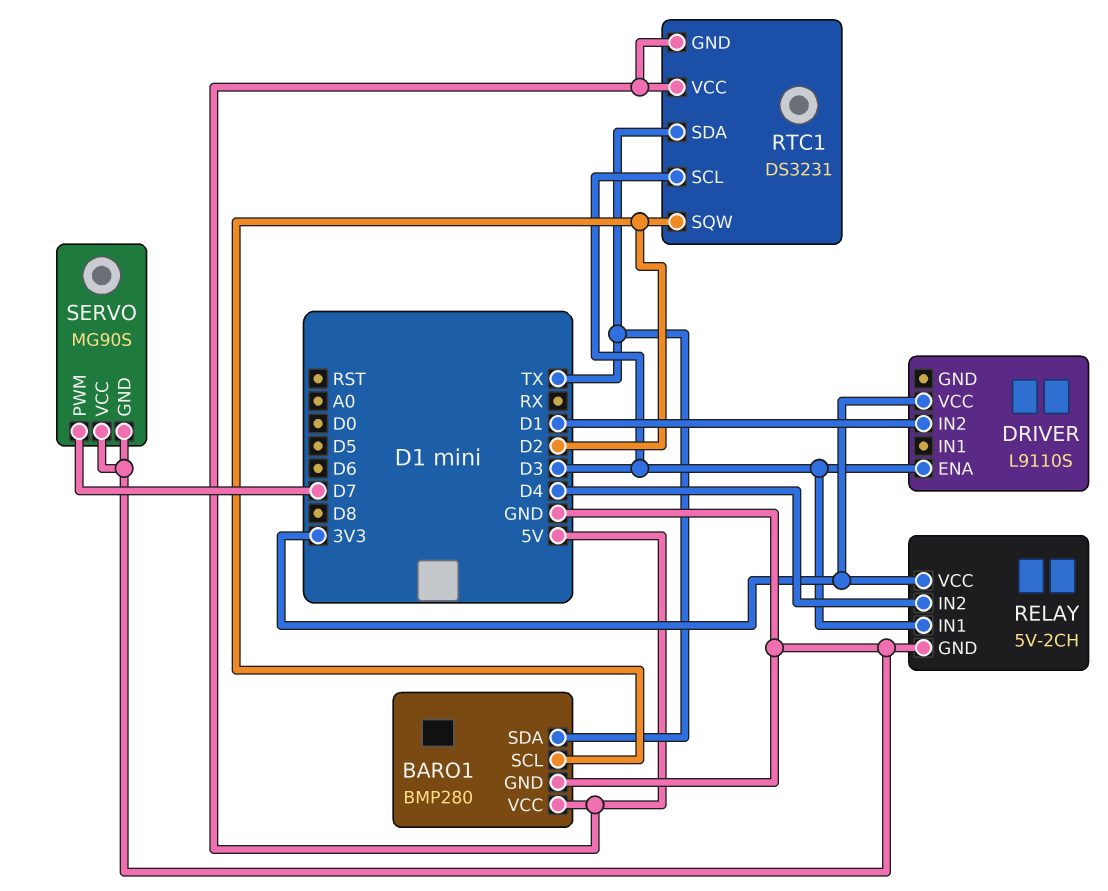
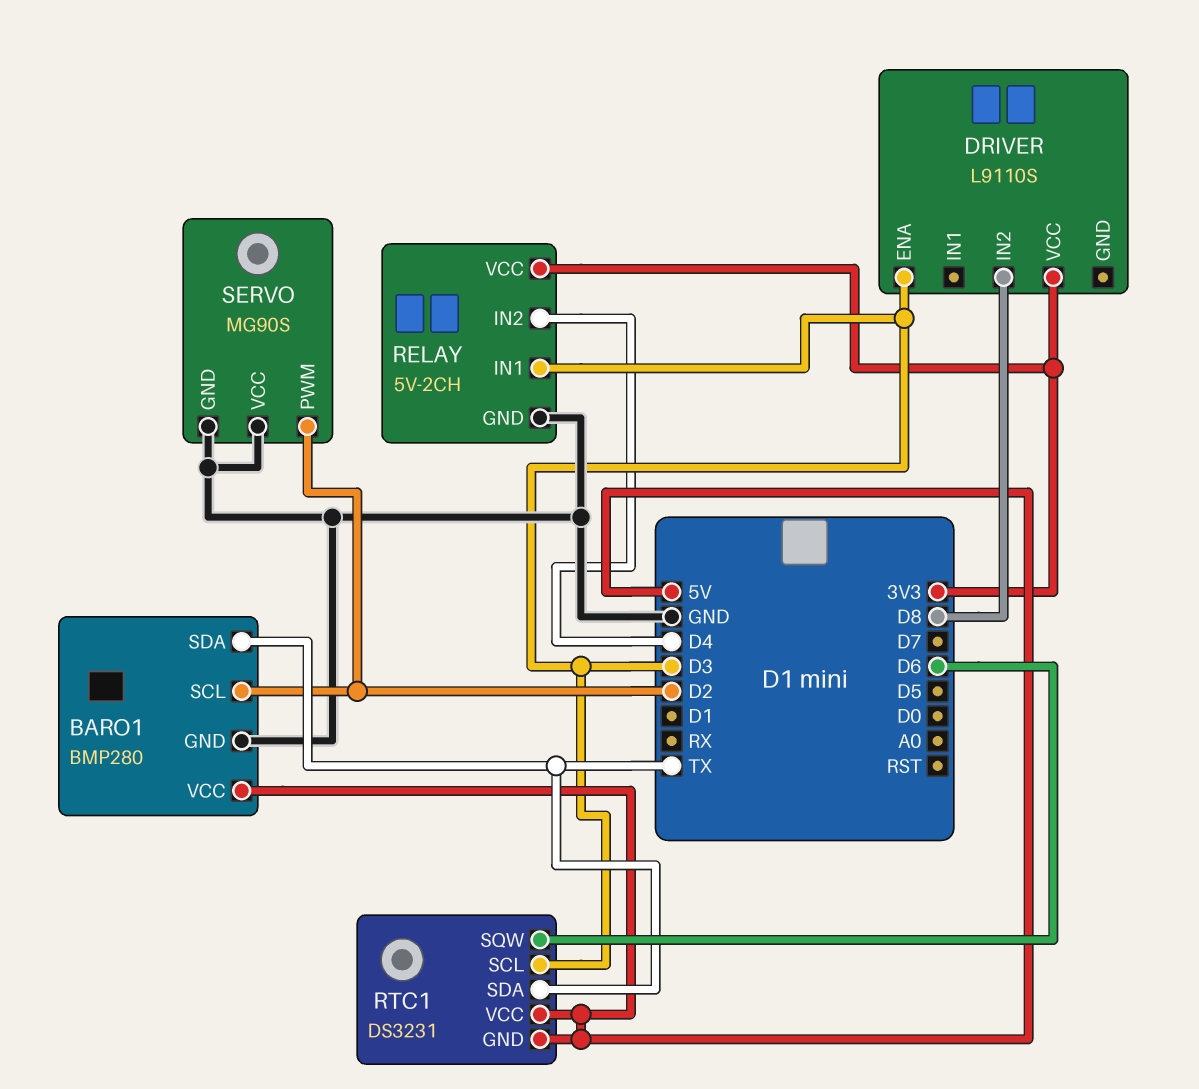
DRIVER pin IN2: D1 -> D8
RTC1 pin SQW: D2 -> D6
SERVO pin PWM: D7 -> D2

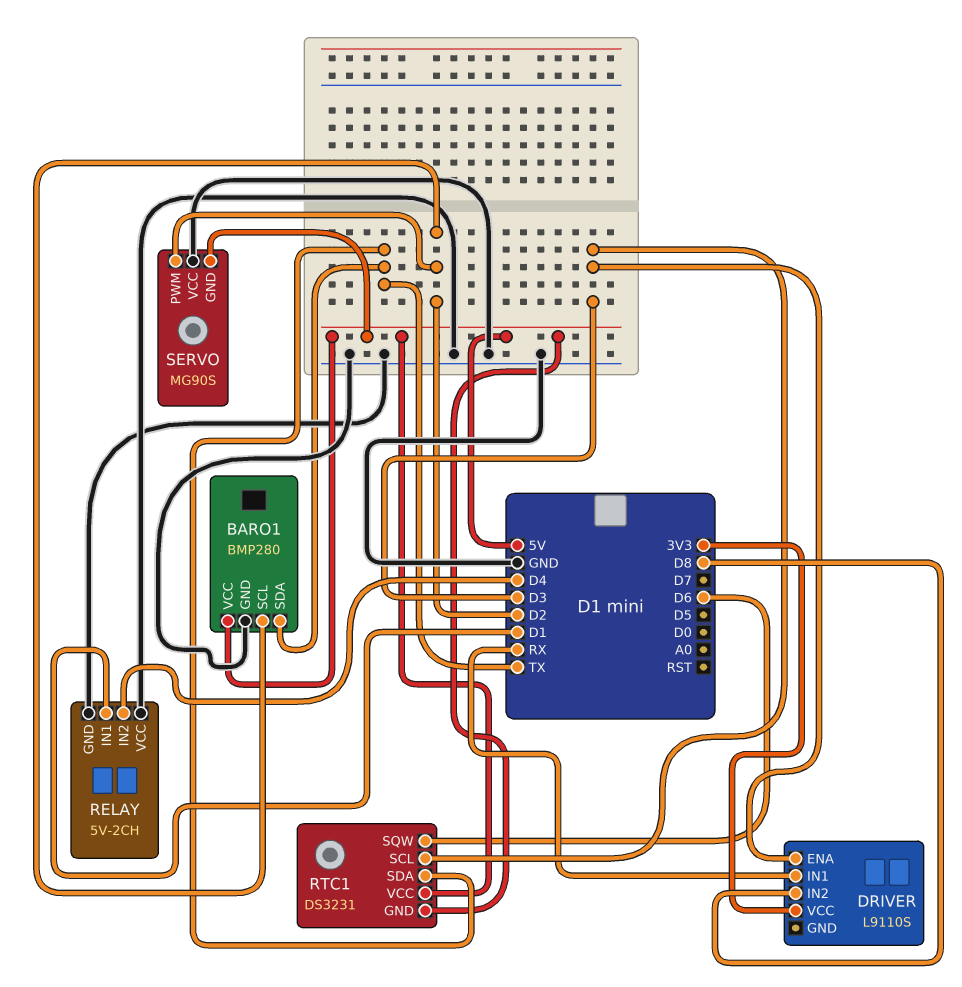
DRIVER pin IN1: none -> RX
RELAY pin IN1: D3 -> D1
RELAY pin VCC: 3V3 -> GND
SERVO pin GND: GND -> 5V

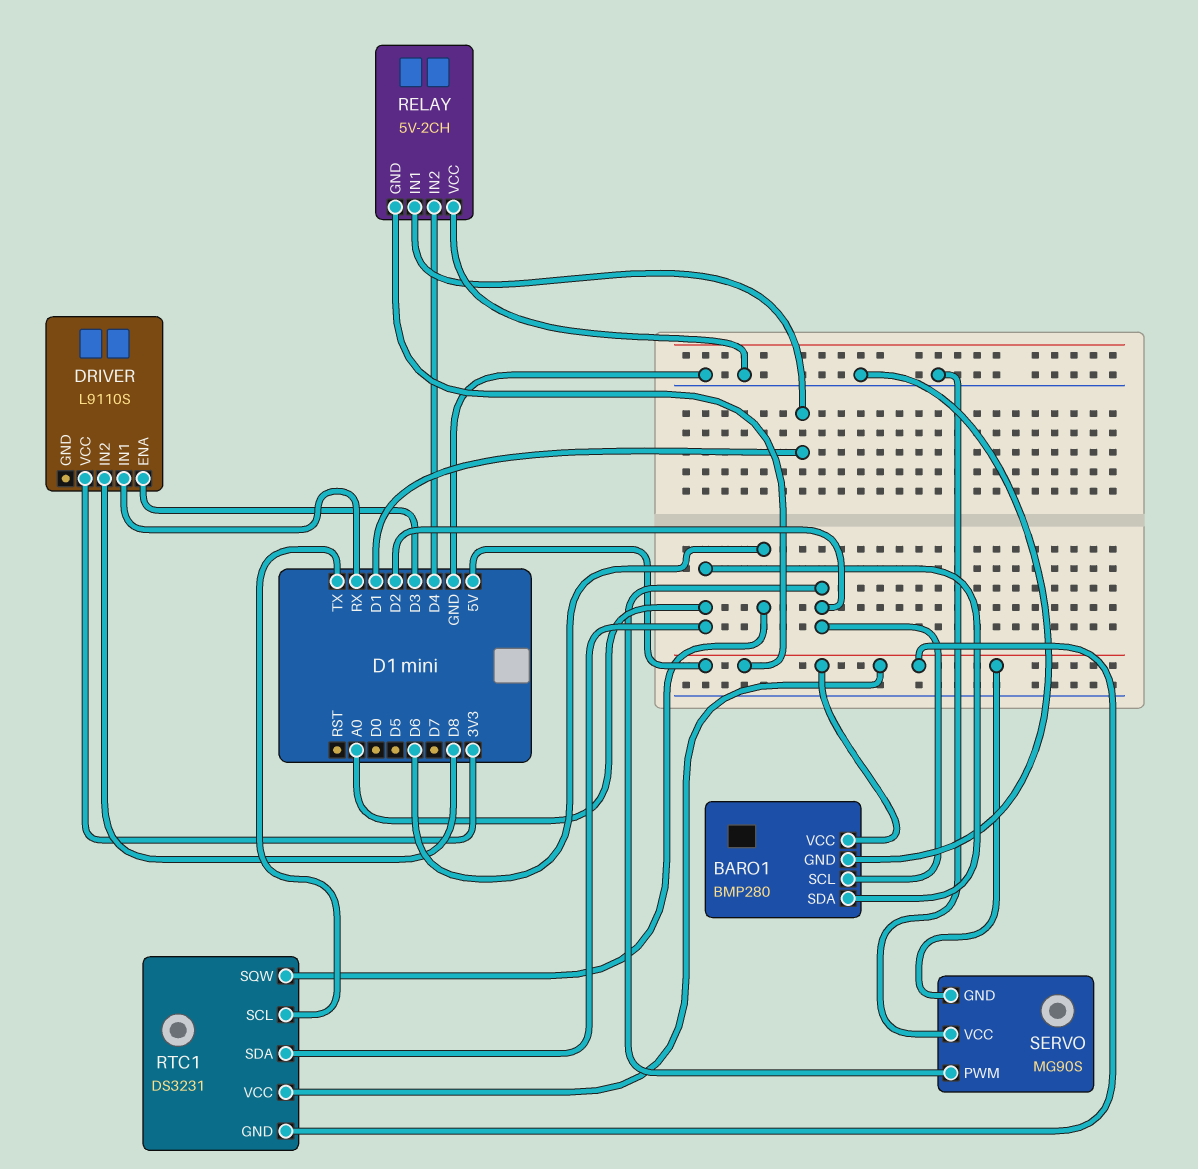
BARO1 pin SDA: TX -> A0
RELAY pin GND: GND -> 5V
RTC1 pin SCL: D3 -> TX
RTC1 pin SDA: TX -> A0

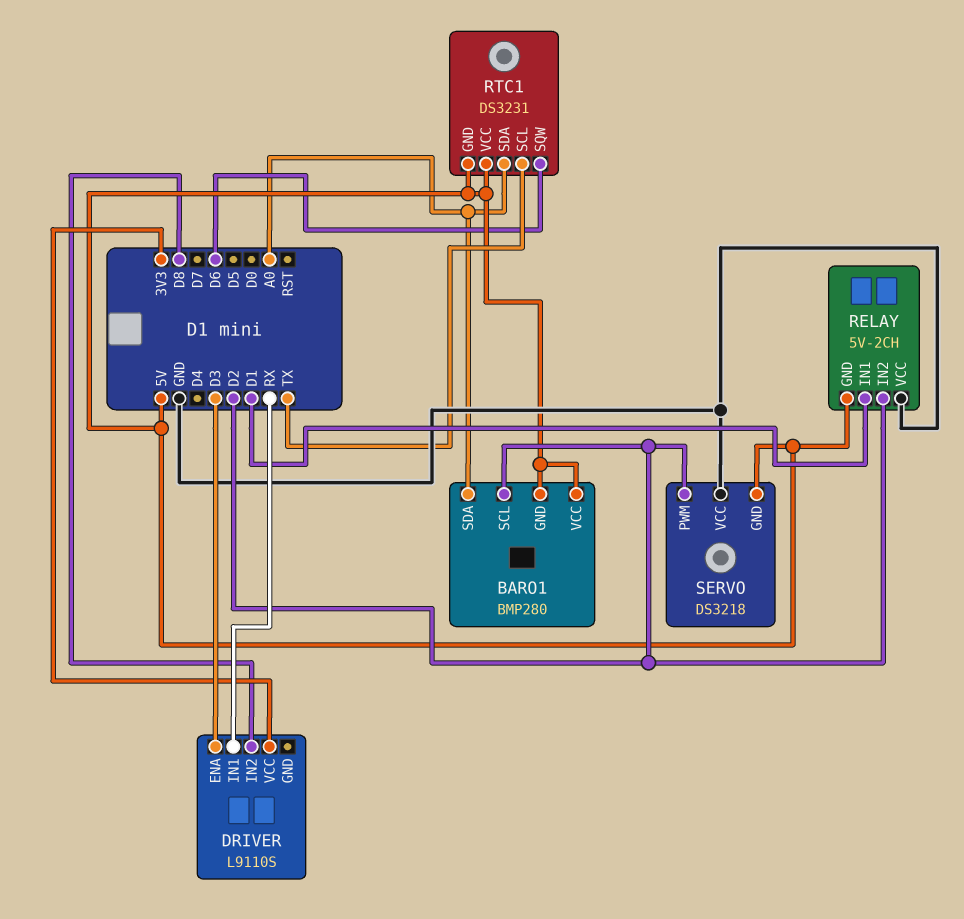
BARO1 pin GND: GND -> 5V
RELAY pin IN2: D4 -> D2
SERVO: MG90S -> DS3218

